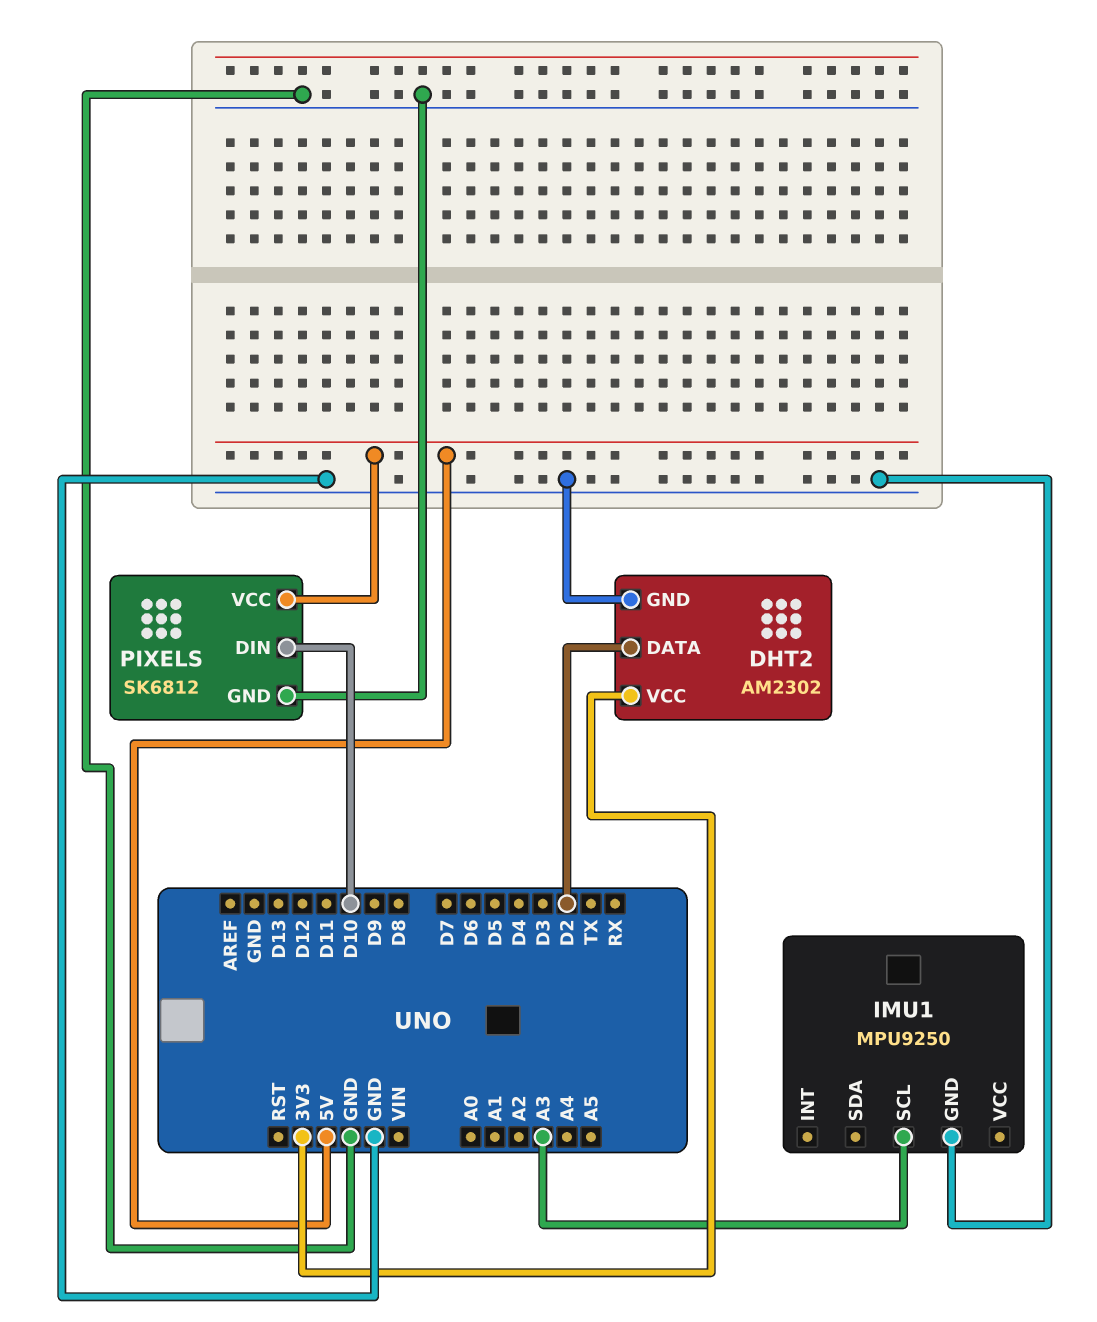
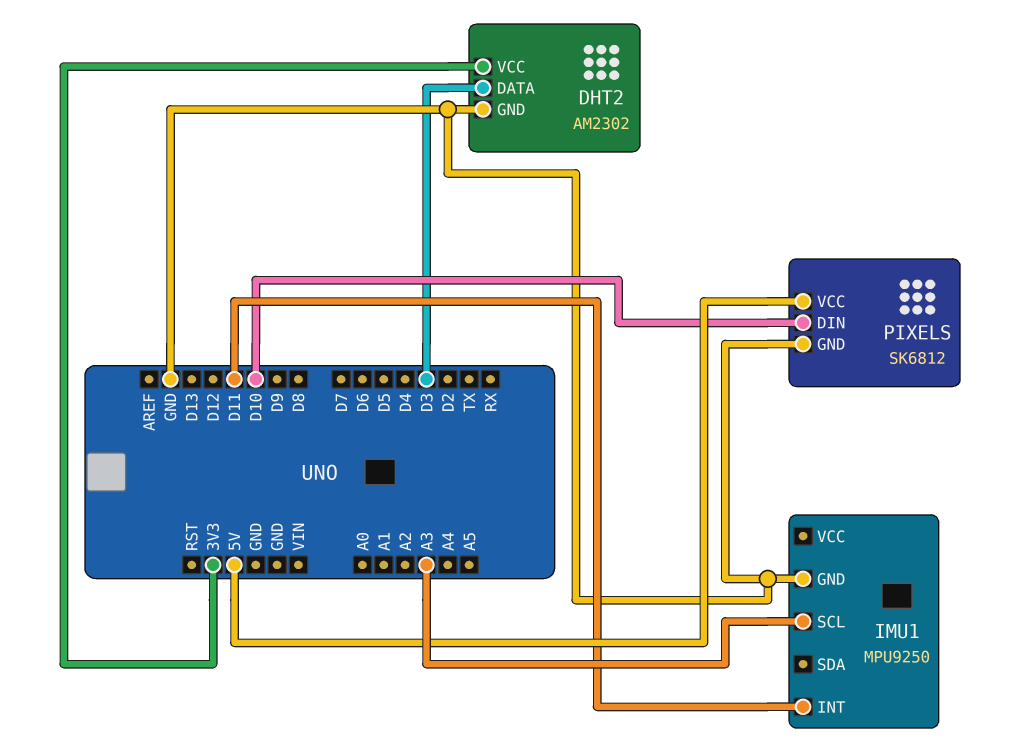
DHT2 pin DATA: D2 -> D3
IMU1 pin INT: none -> D11

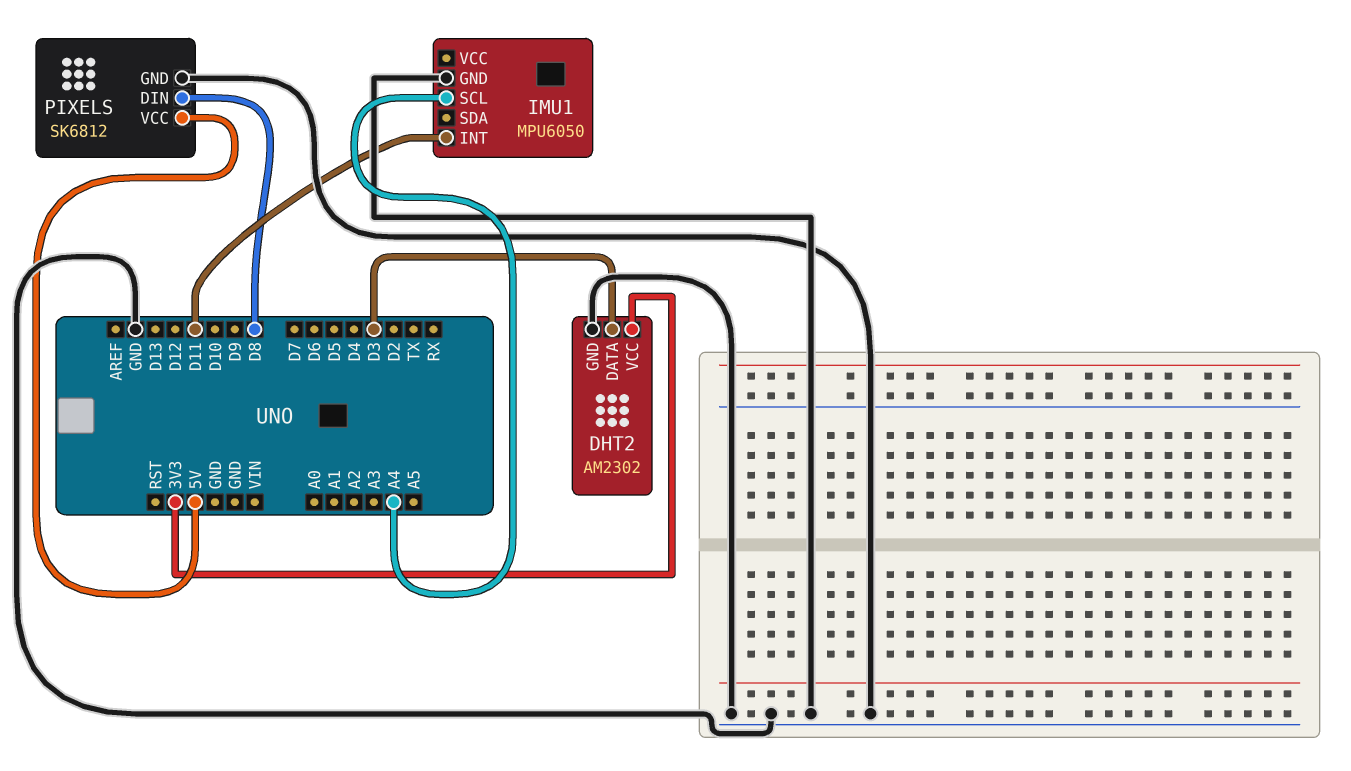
IMU1: MPU9250 -> MPU6050
IMU1 pin SCL: A3 -> A4
PIXELS pin DIN: D10 -> D8

